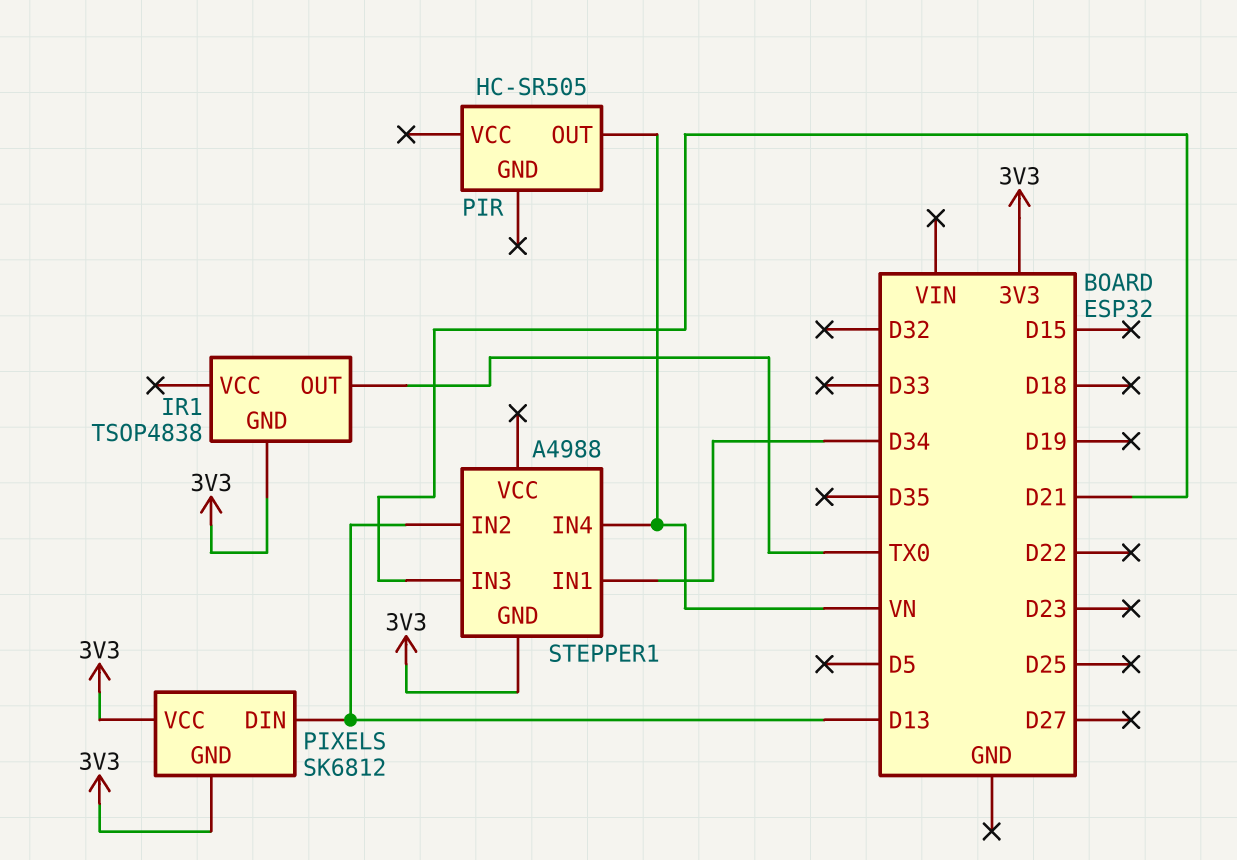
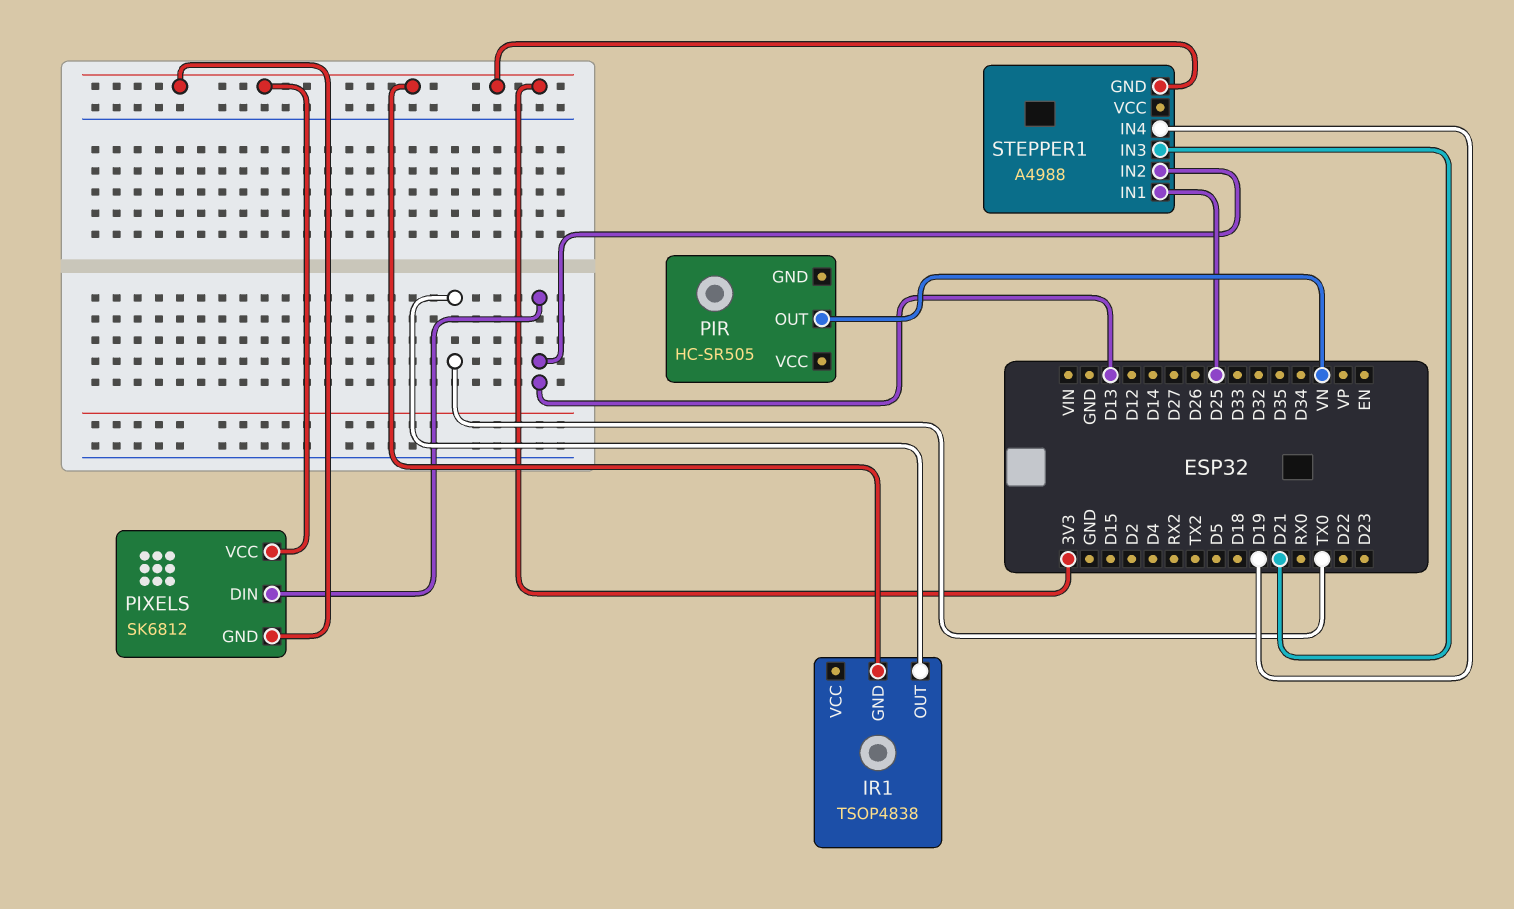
STEPPER1 pin IN1: D34 -> D25
STEPPER1 pin IN4: VN -> D19

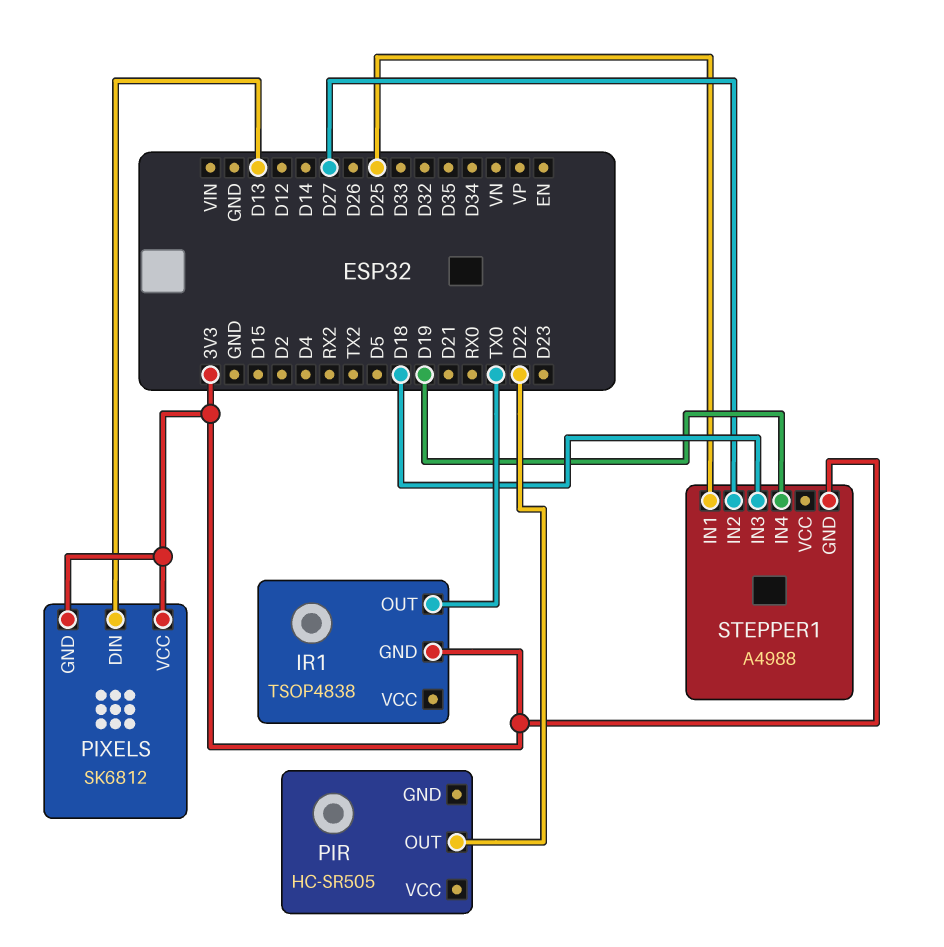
PIR pin OUT: VN -> D22
STEPPER1 pin IN2: D13 -> D27
STEPPER1 pin IN3: D21 -> D18

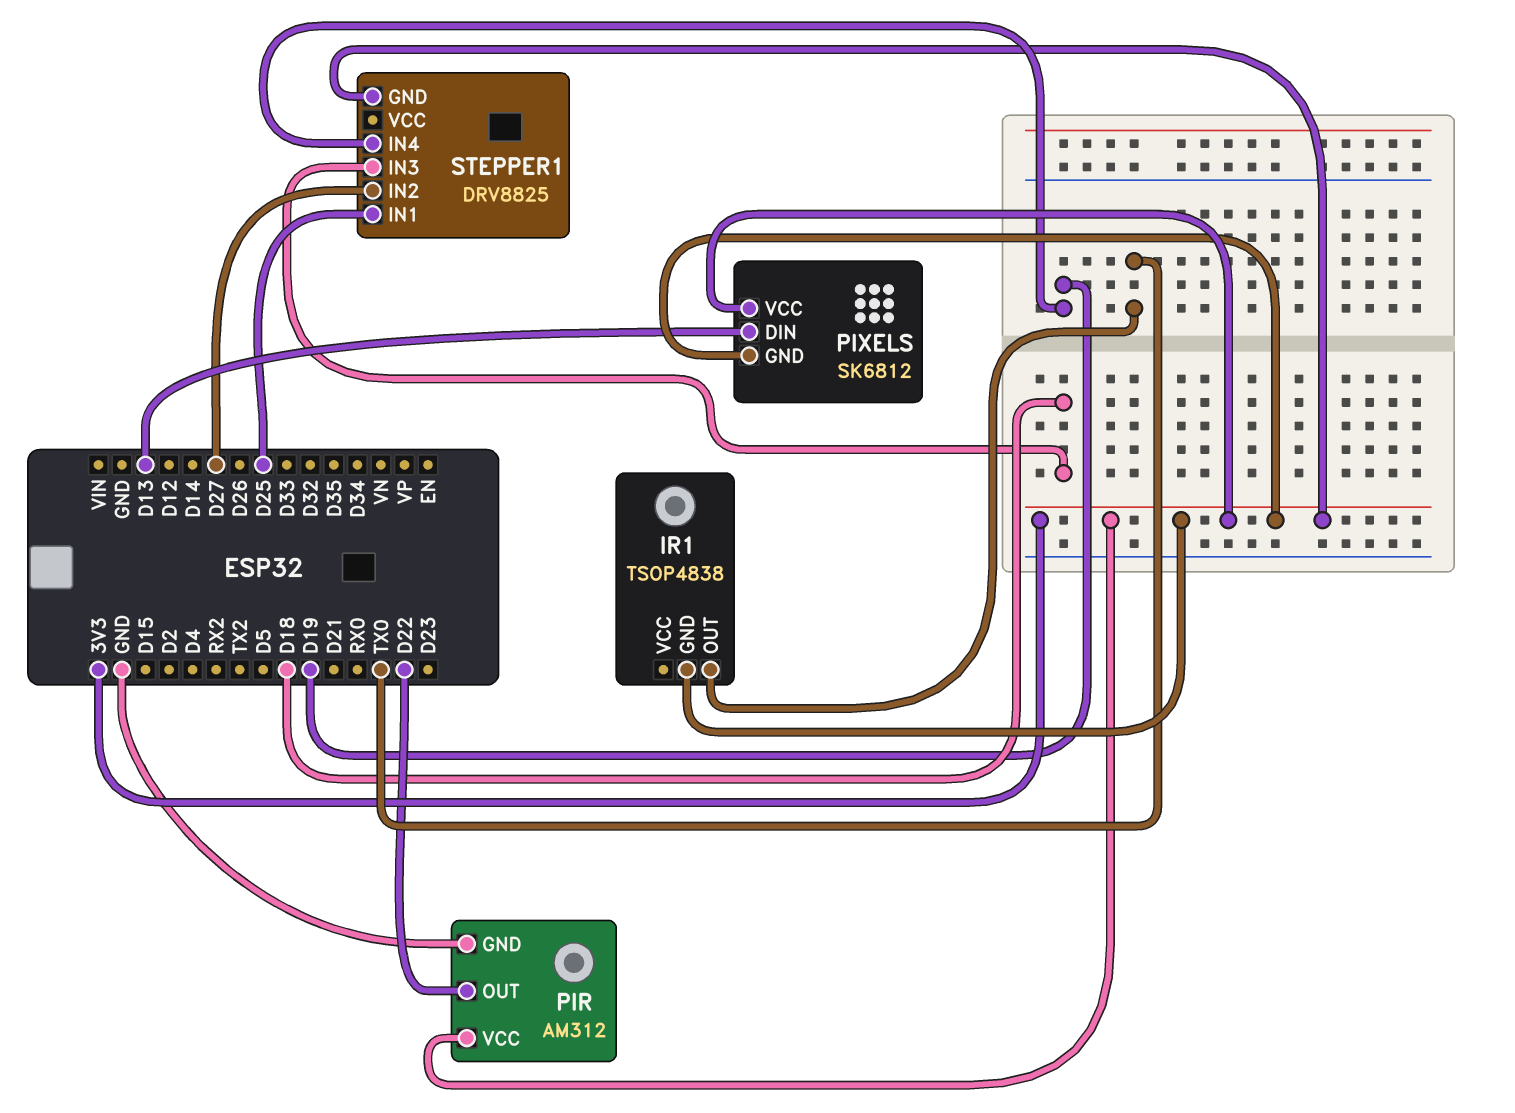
PIR: HC-SR505 -> AM312
PIR pin GND: none -> GND
PIR pin VCC: none -> 3V3
STEPPER1: A4988 -> DRV8825

